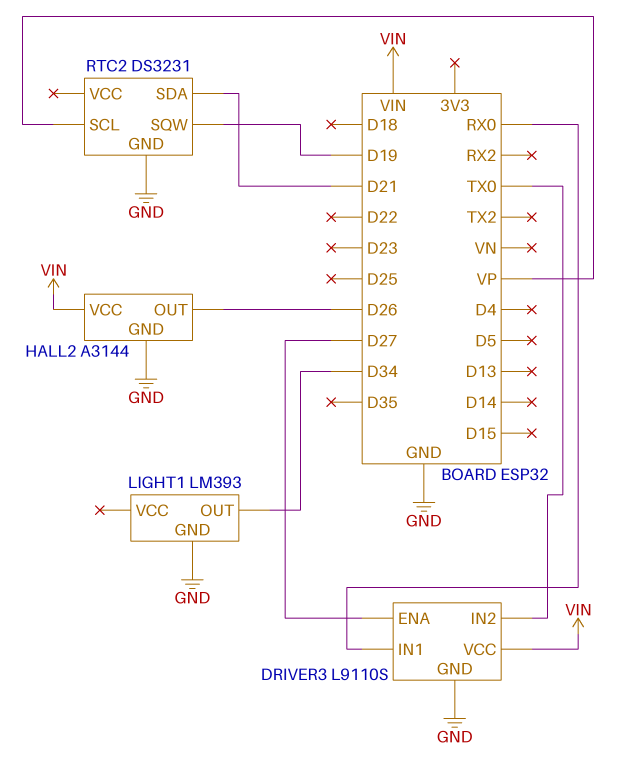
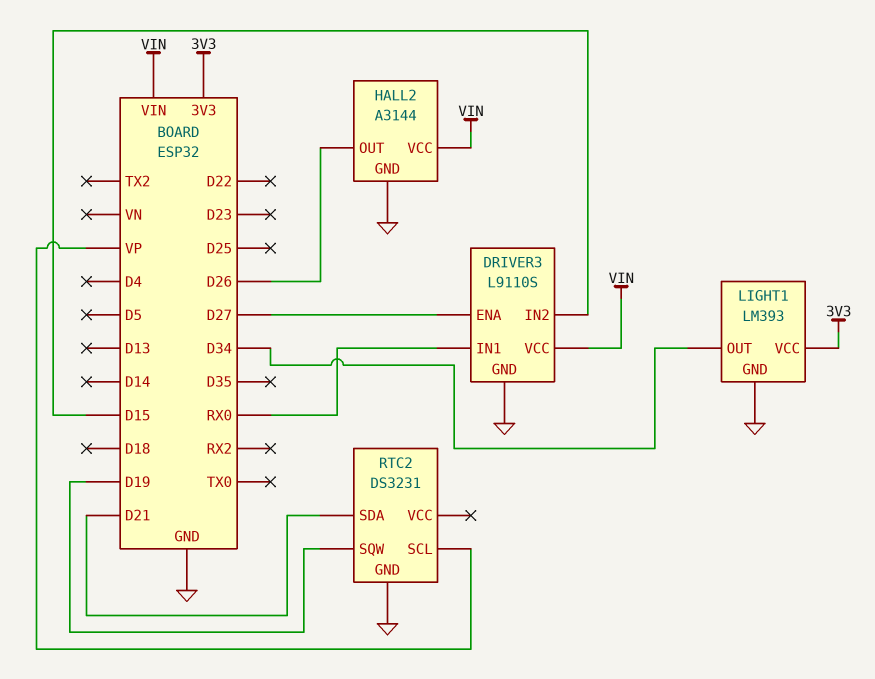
DRIVER3 pin IN2: TX0 -> D15
LIGHT1 pin VCC: none -> 3V3

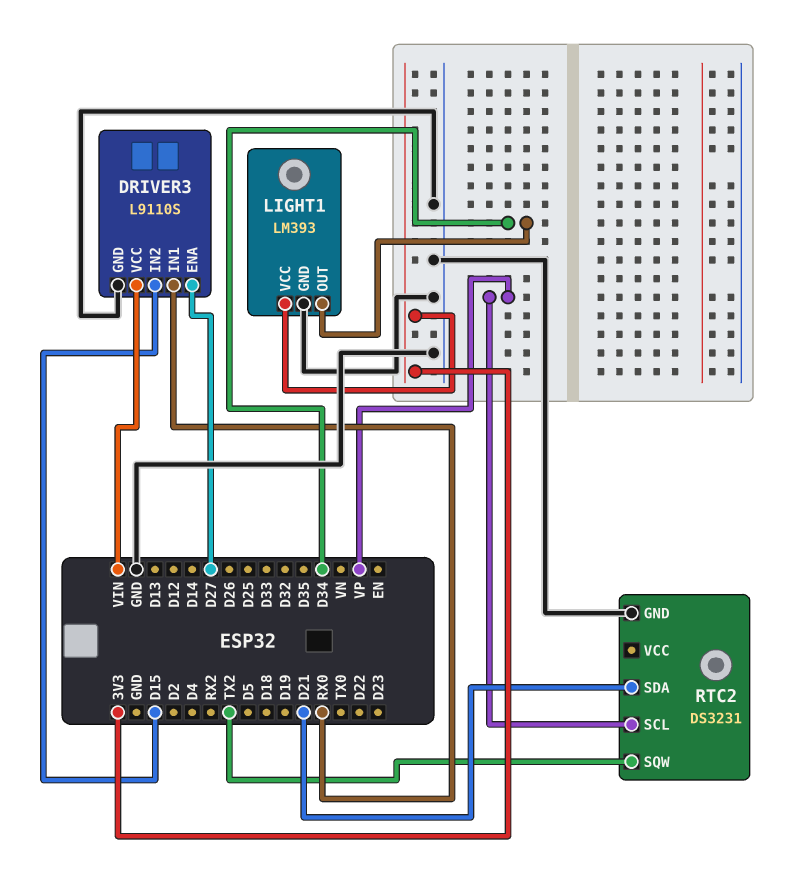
HALL2: A3144 -> none
HALL2 pin GND: GND -> none
HALL2 pin OUT: D26 -> none
HALL2 pin VCC: VIN -> none
RTC2 pin SQW: D19 -> TX2

